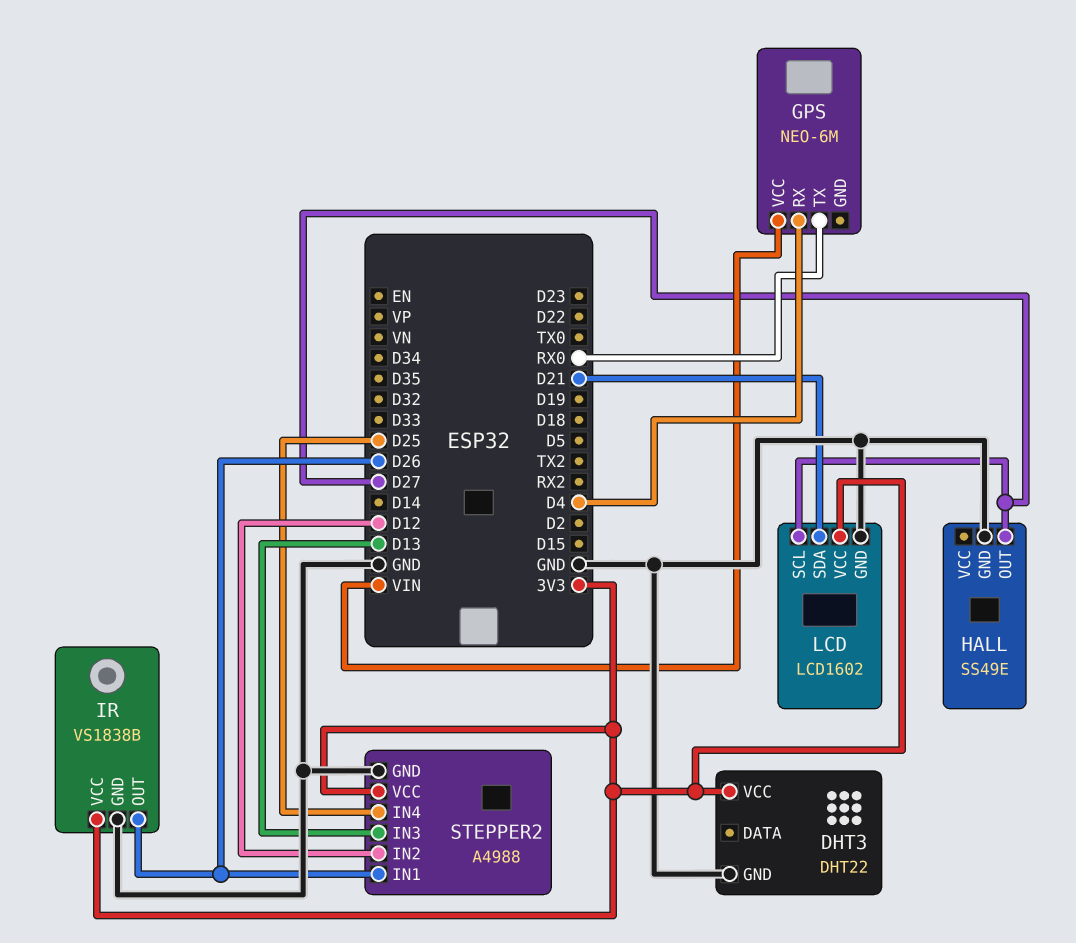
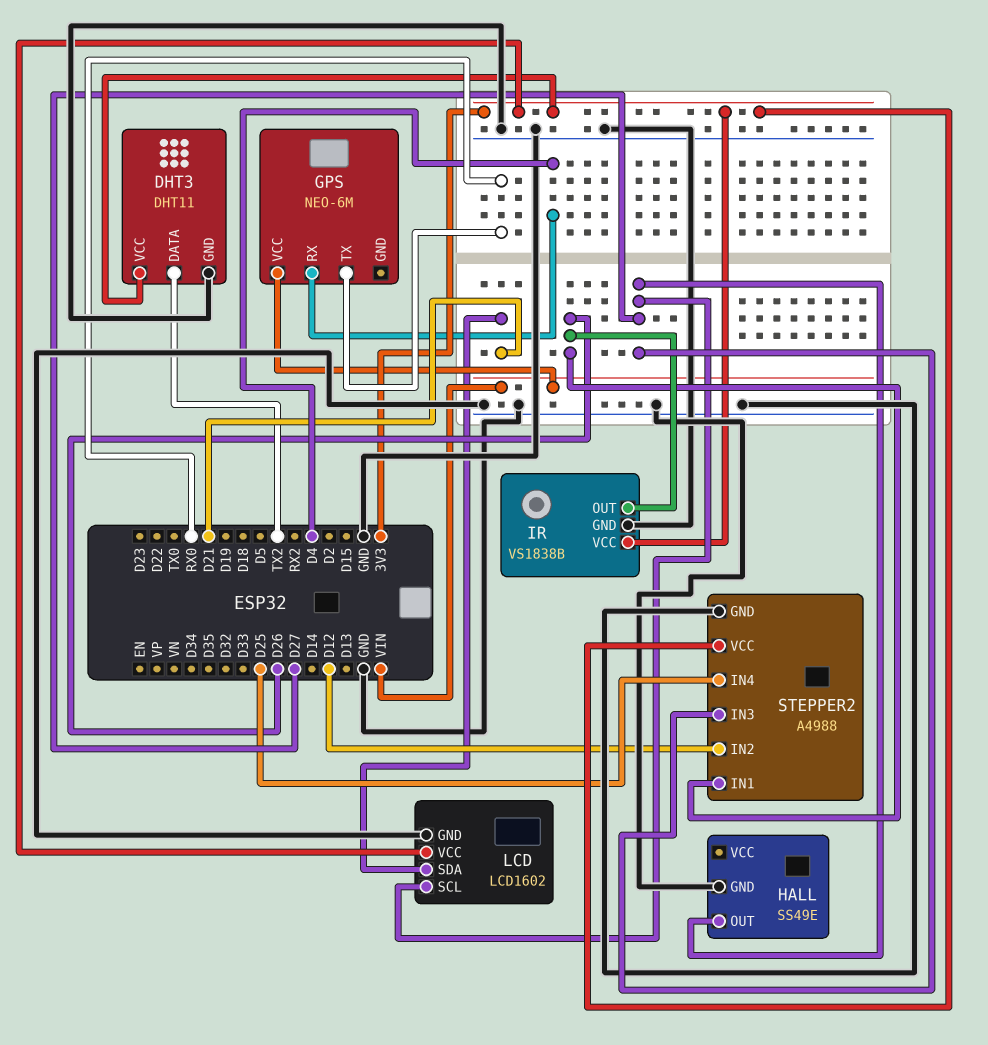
DHT3: DHT22 -> DHT11
DHT3 pin DATA: none -> TX2
STEPPER2 pin IN3: D13 -> D27

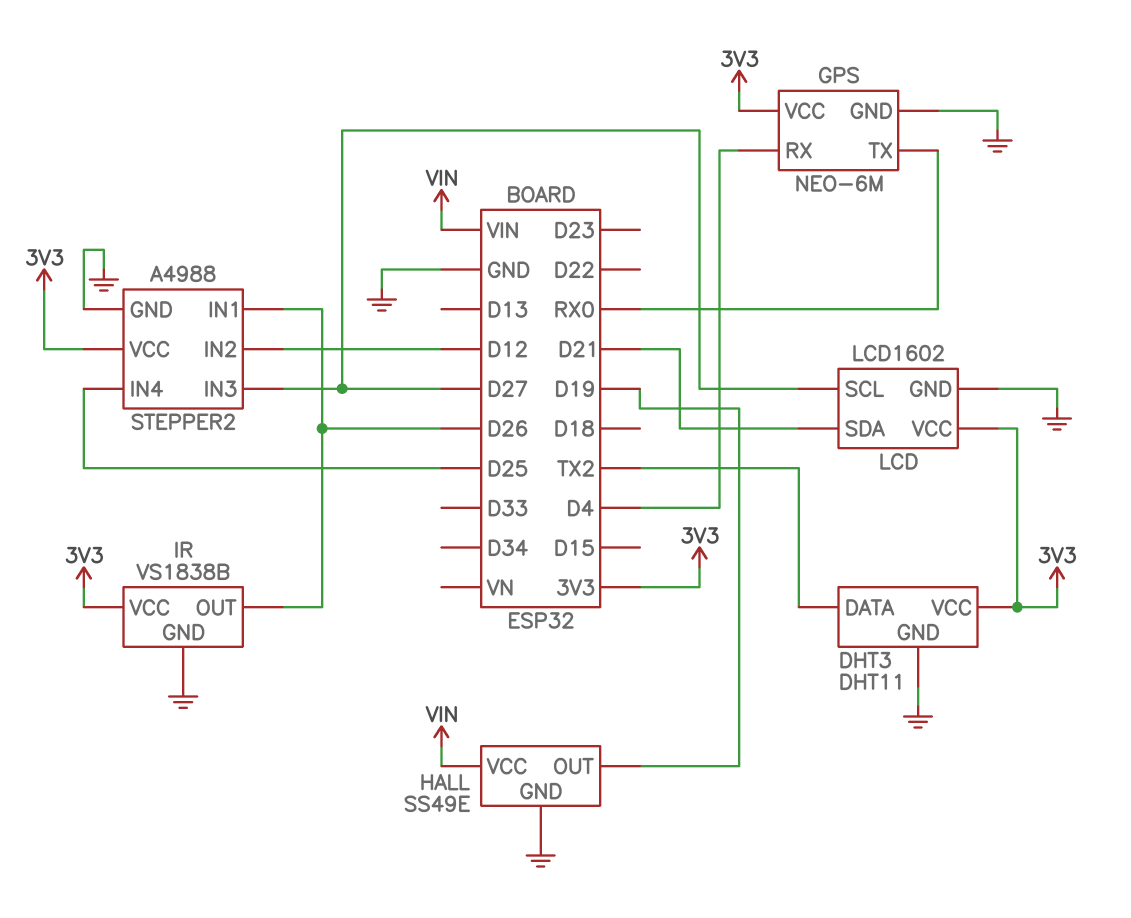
GPS pin GND: none -> GND
GPS pin VCC: VIN -> 3V3
HALL pin OUT: D27 -> D19
HALL pin VCC: none -> VIN

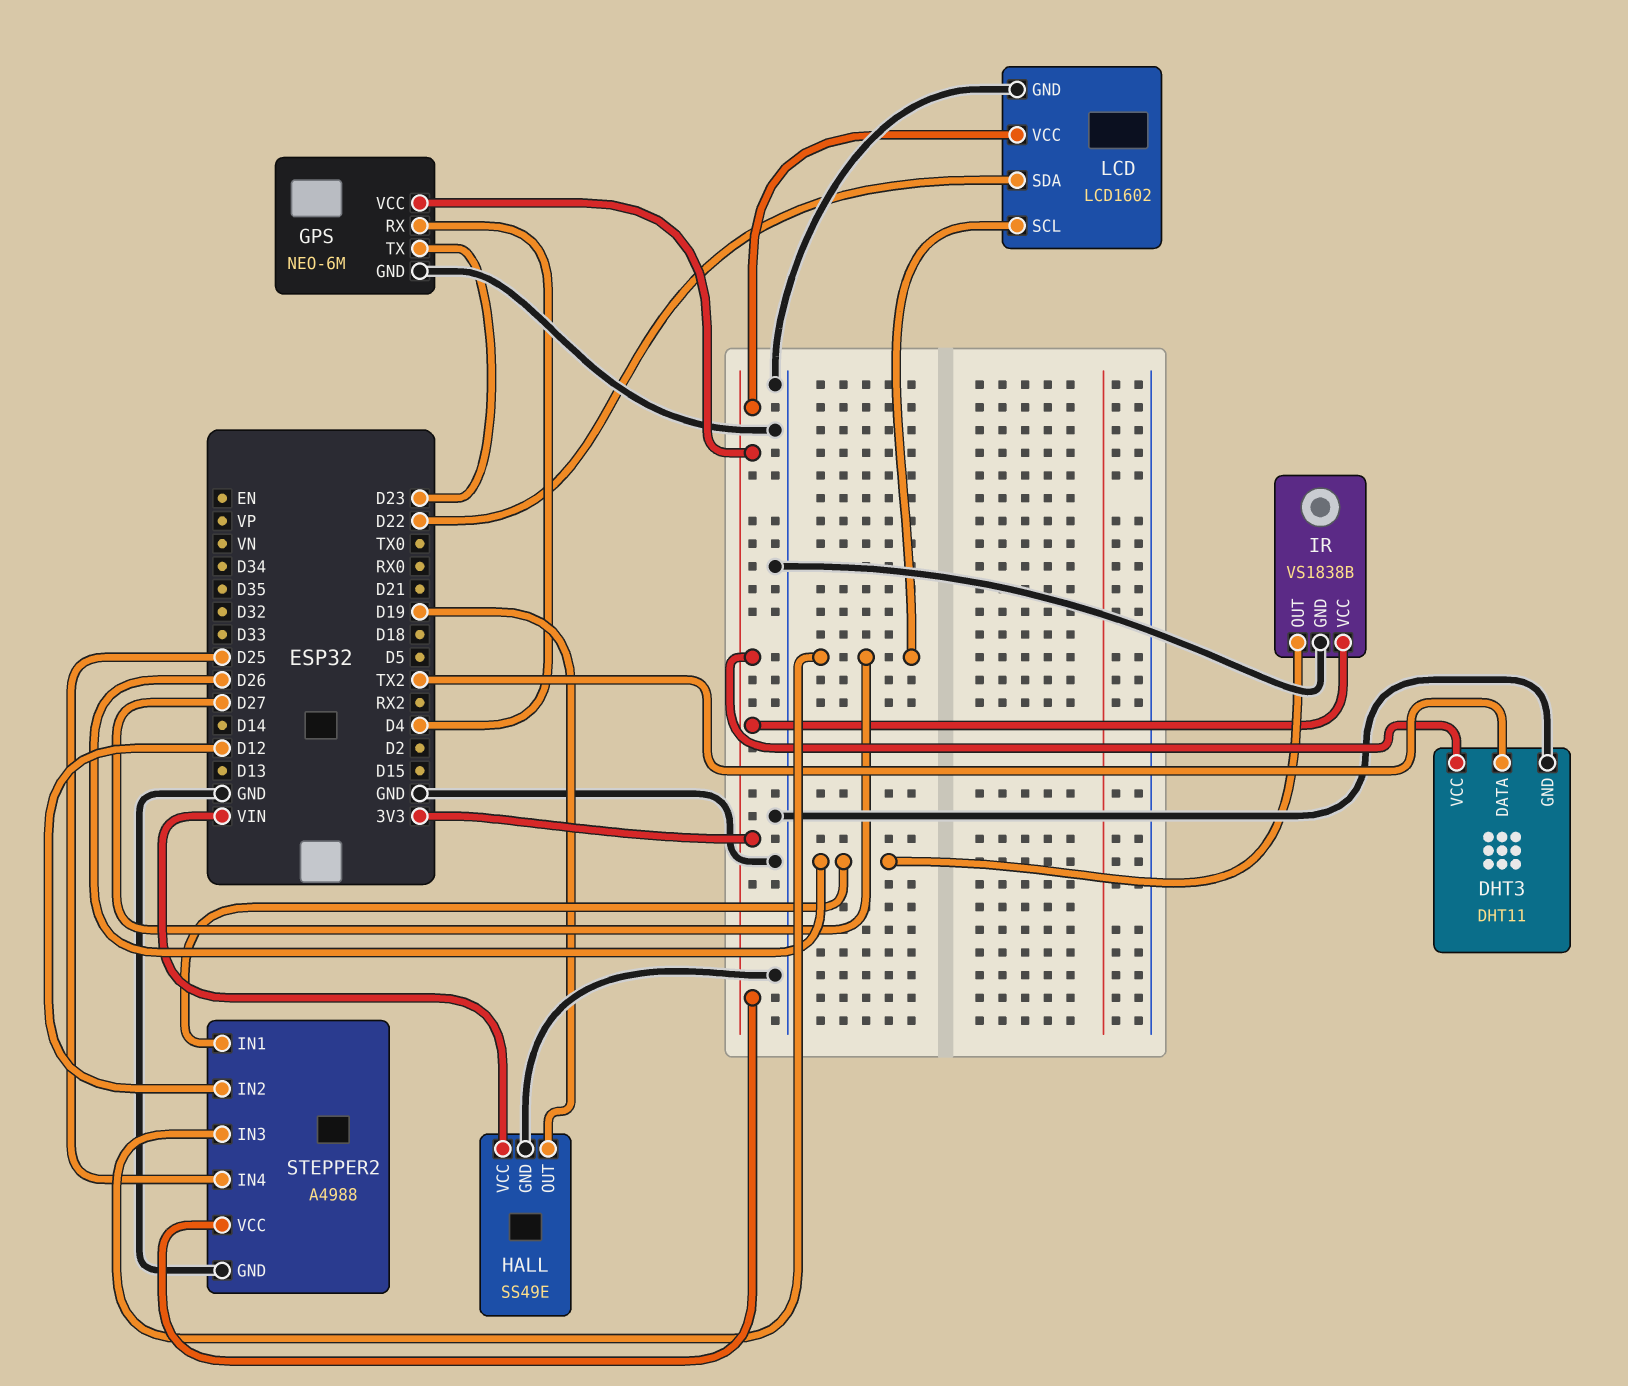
GPS pin TX: RX0 -> D23
LCD pin SDA: D21 -> D22

